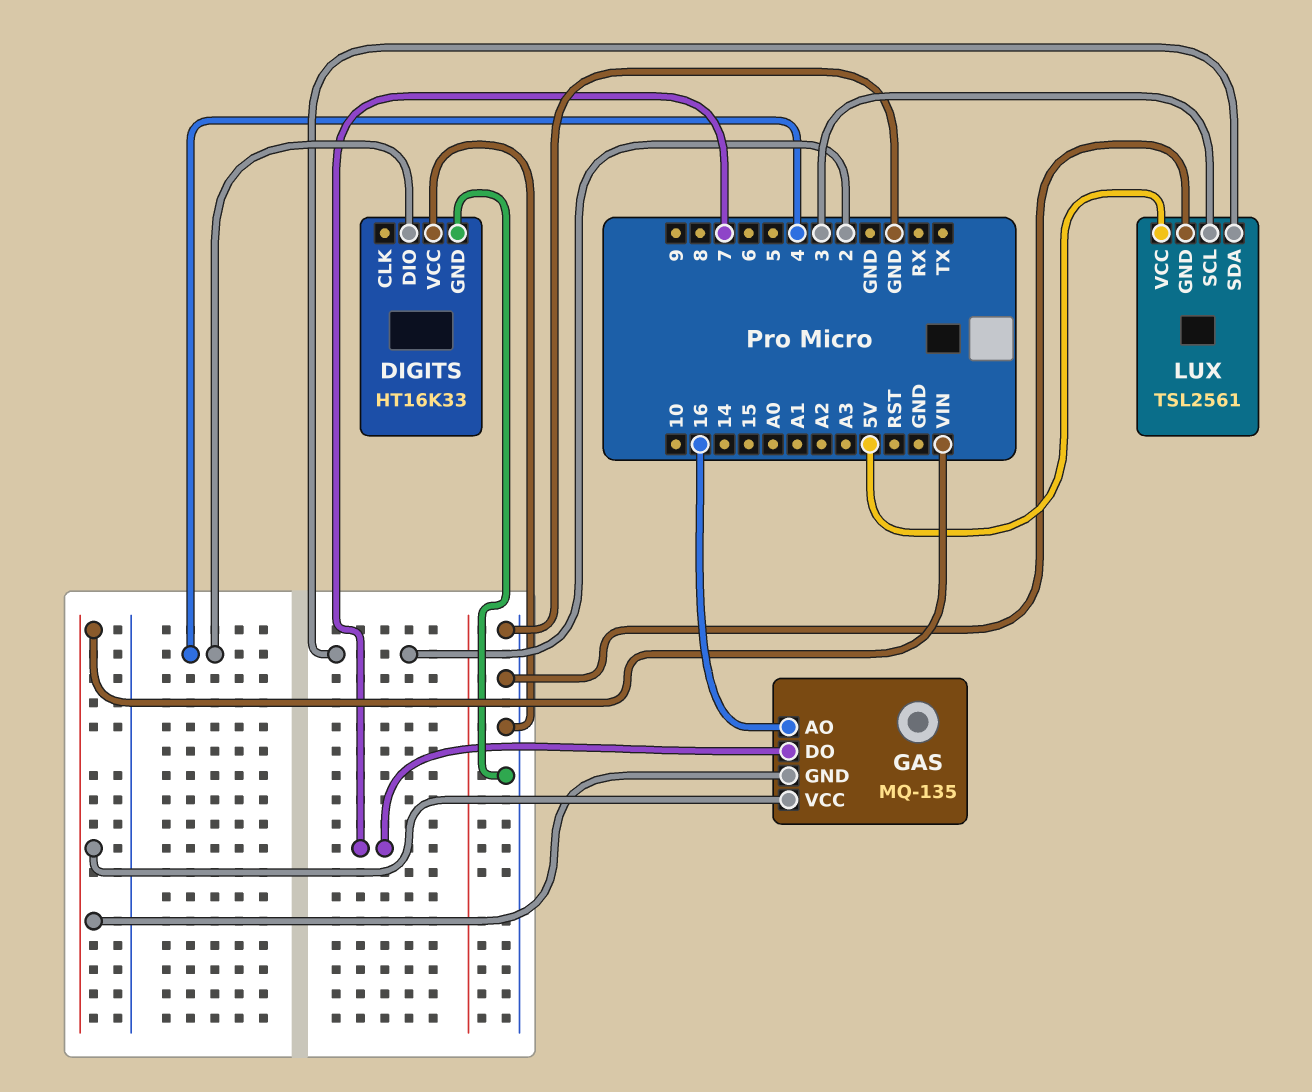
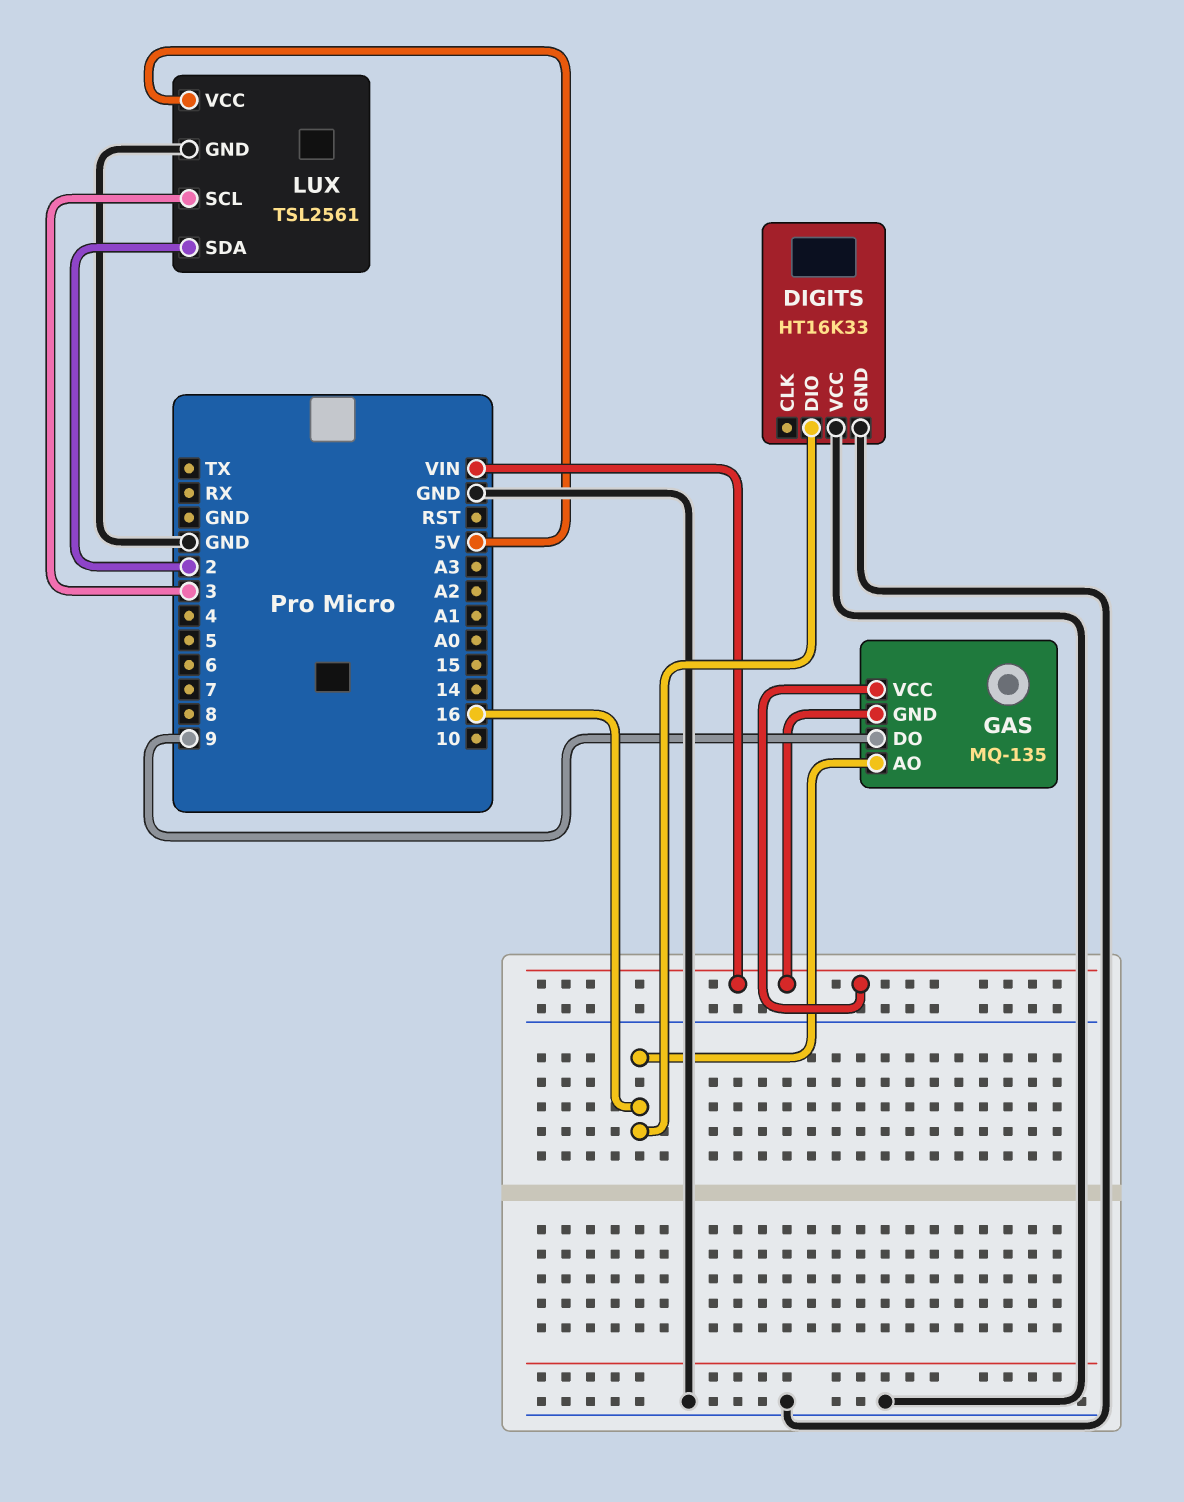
DIGITS pin DIO: 4 -> 16
GAS pin DO: 7 -> 9

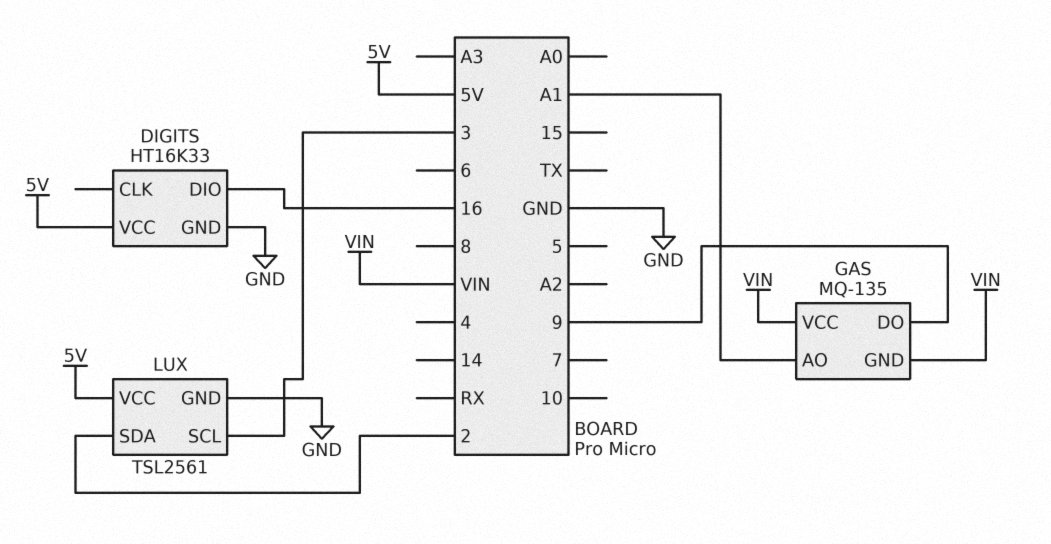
DIGITS pin VCC: GND -> 5V
GAS pin AO: 16 -> A1

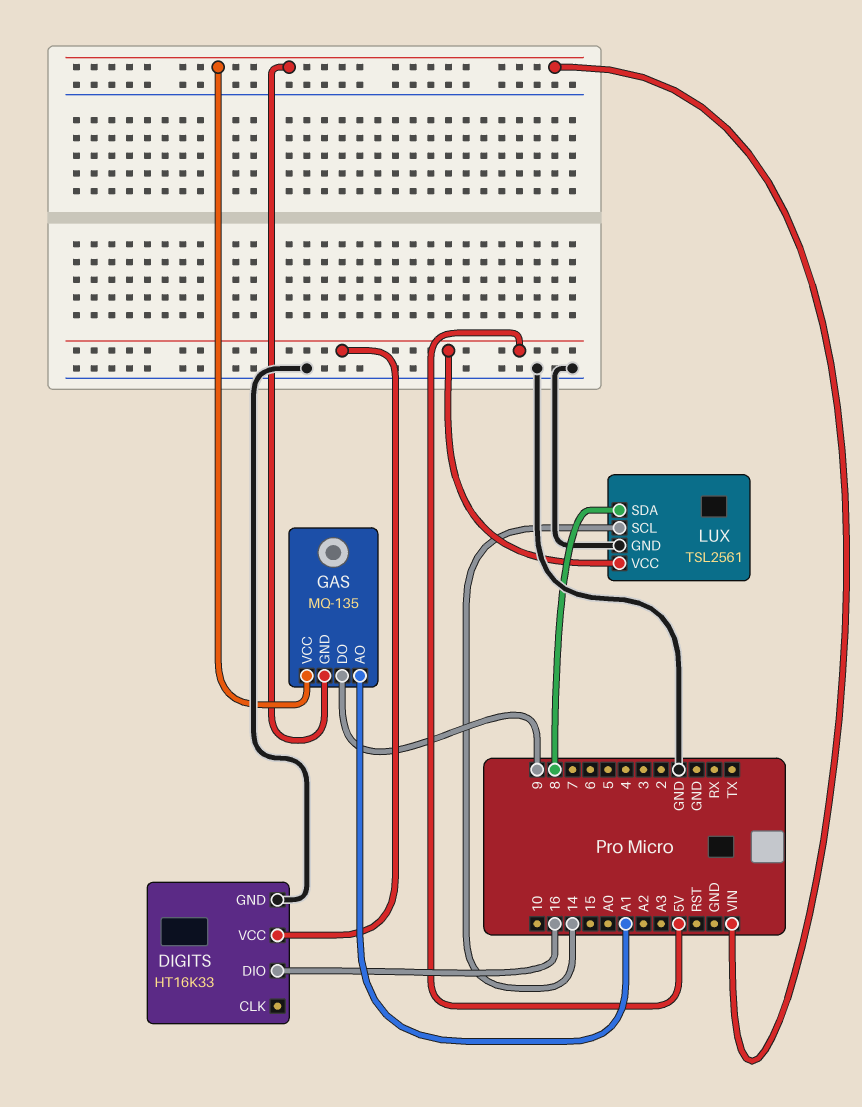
LUX pin SCL: 3 -> 14
LUX pin SDA: 2 -> 8

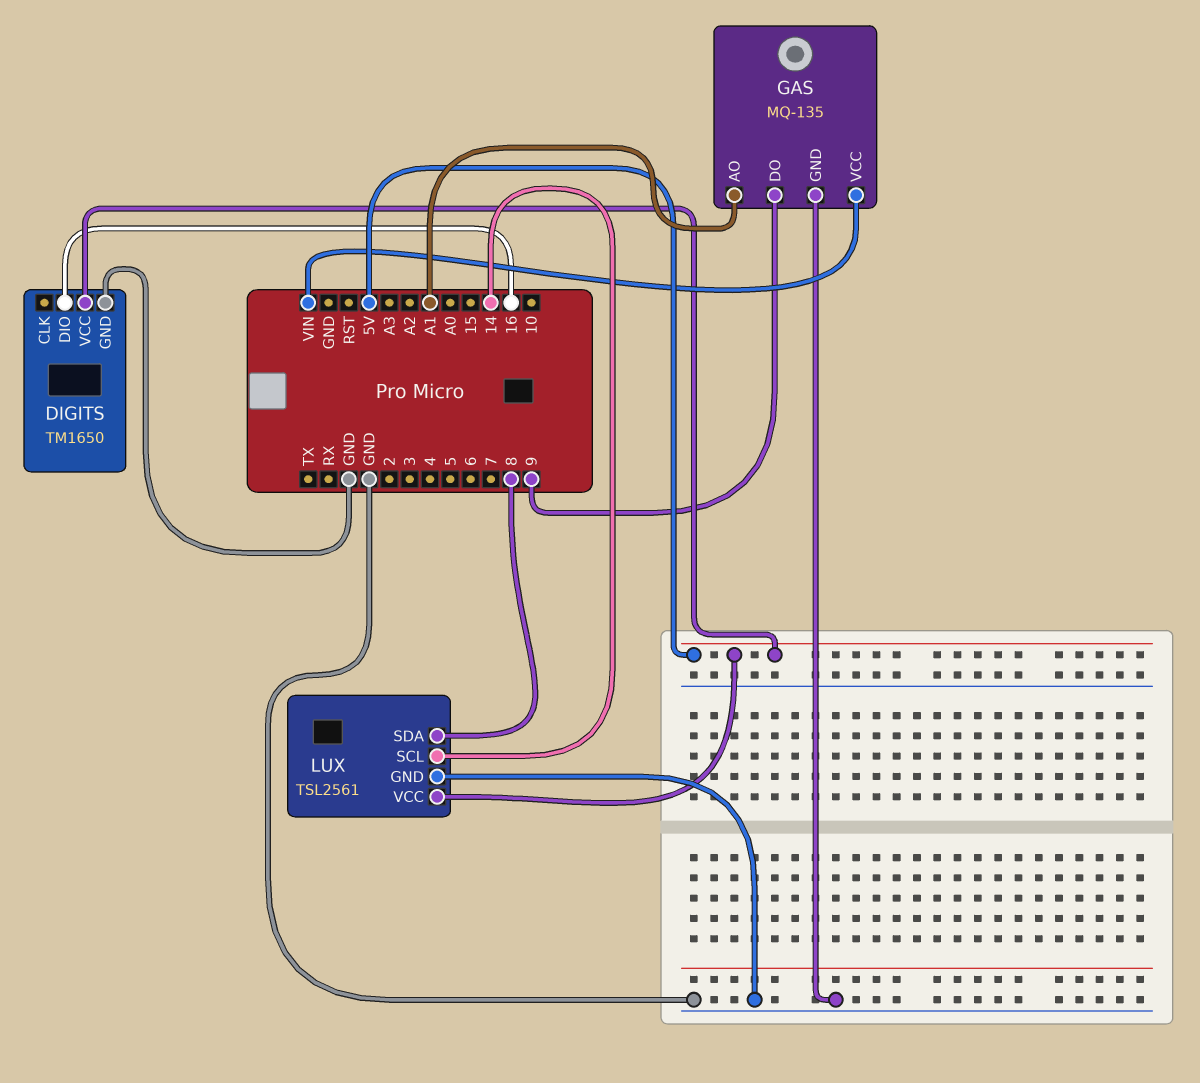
DIGITS: HT16K33 -> TM1650
GAS pin GND: VIN -> GND

